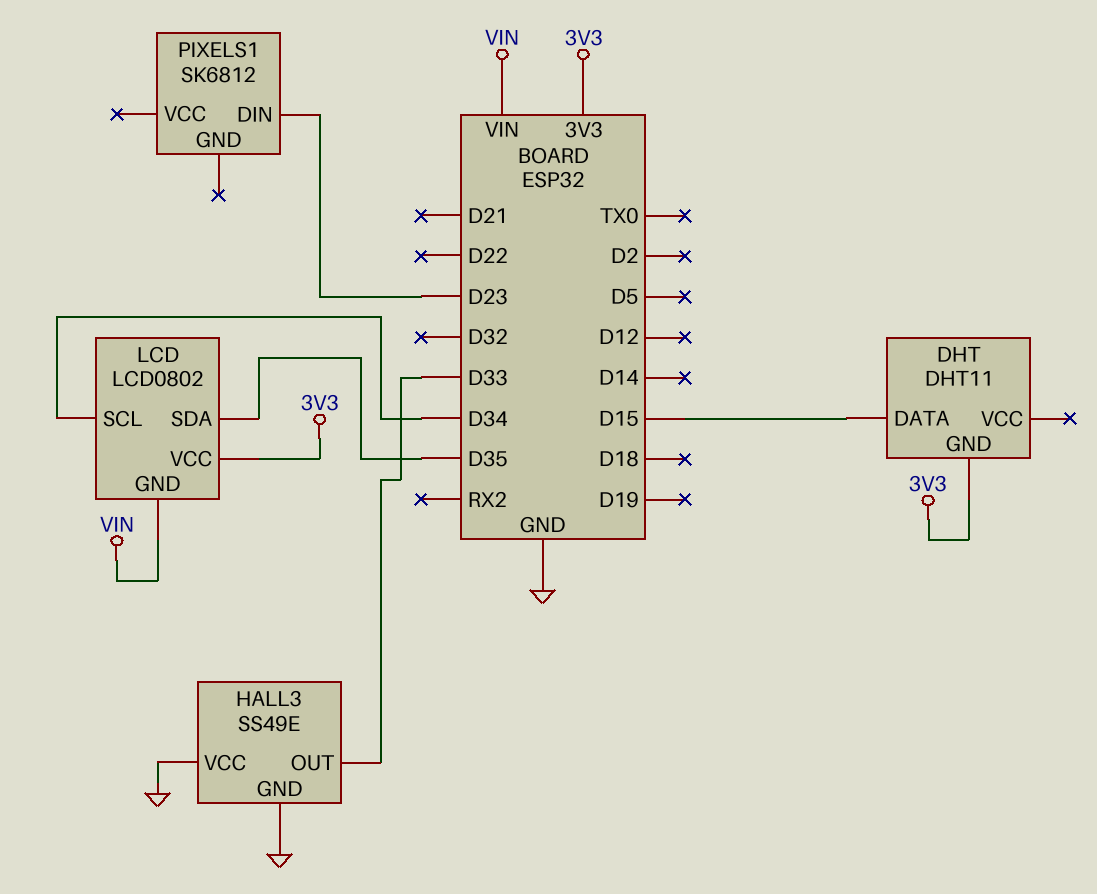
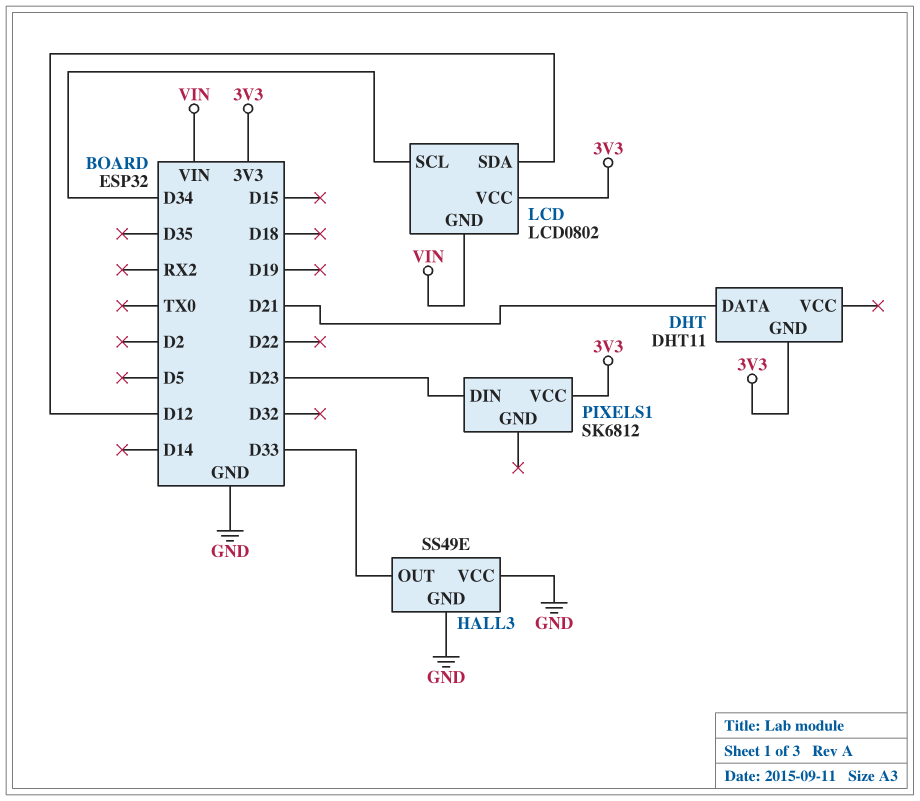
DHT pin DATA: D15 -> D21
LCD pin SDA: D35 -> D12
PIXELS1 pin VCC: none -> 3V3

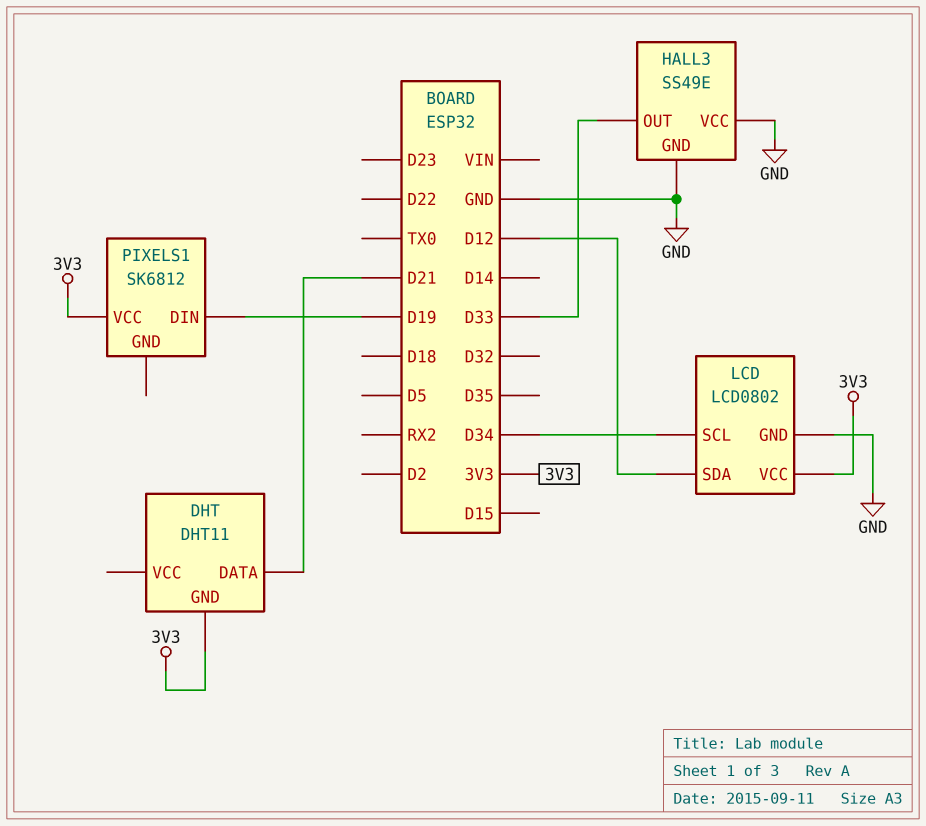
LCD pin GND: VIN -> GND
PIXELS1 pin DIN: D23 -> D19

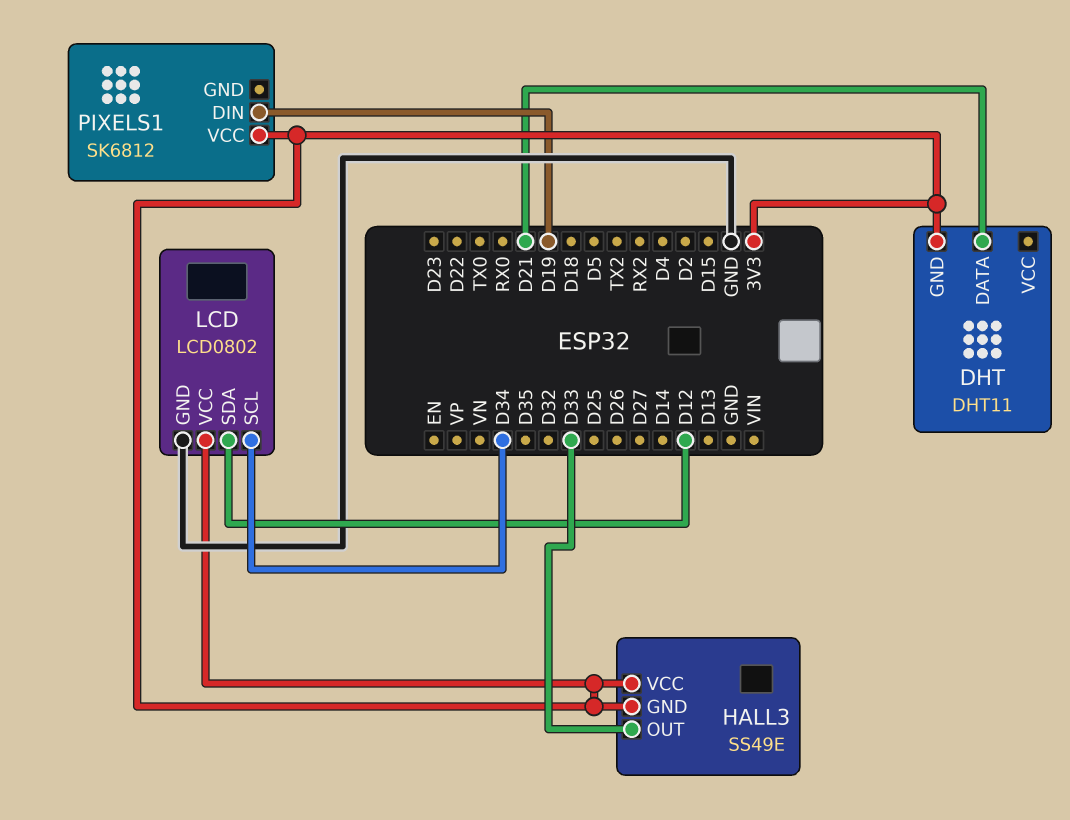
HALL3 pin GND: GND -> 3V3
HALL3 pin VCC: GND -> 3V3

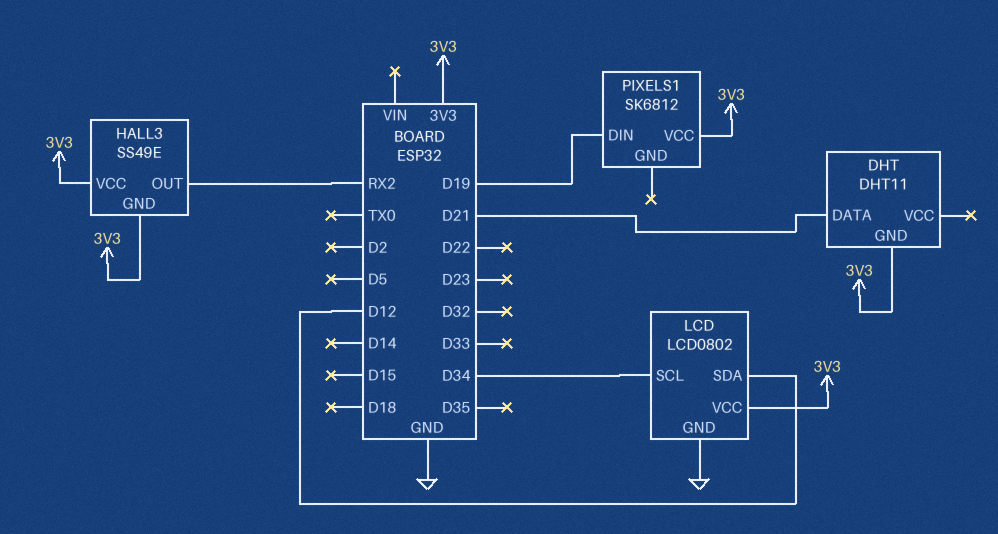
HALL3 pin OUT: D33 -> RX2

